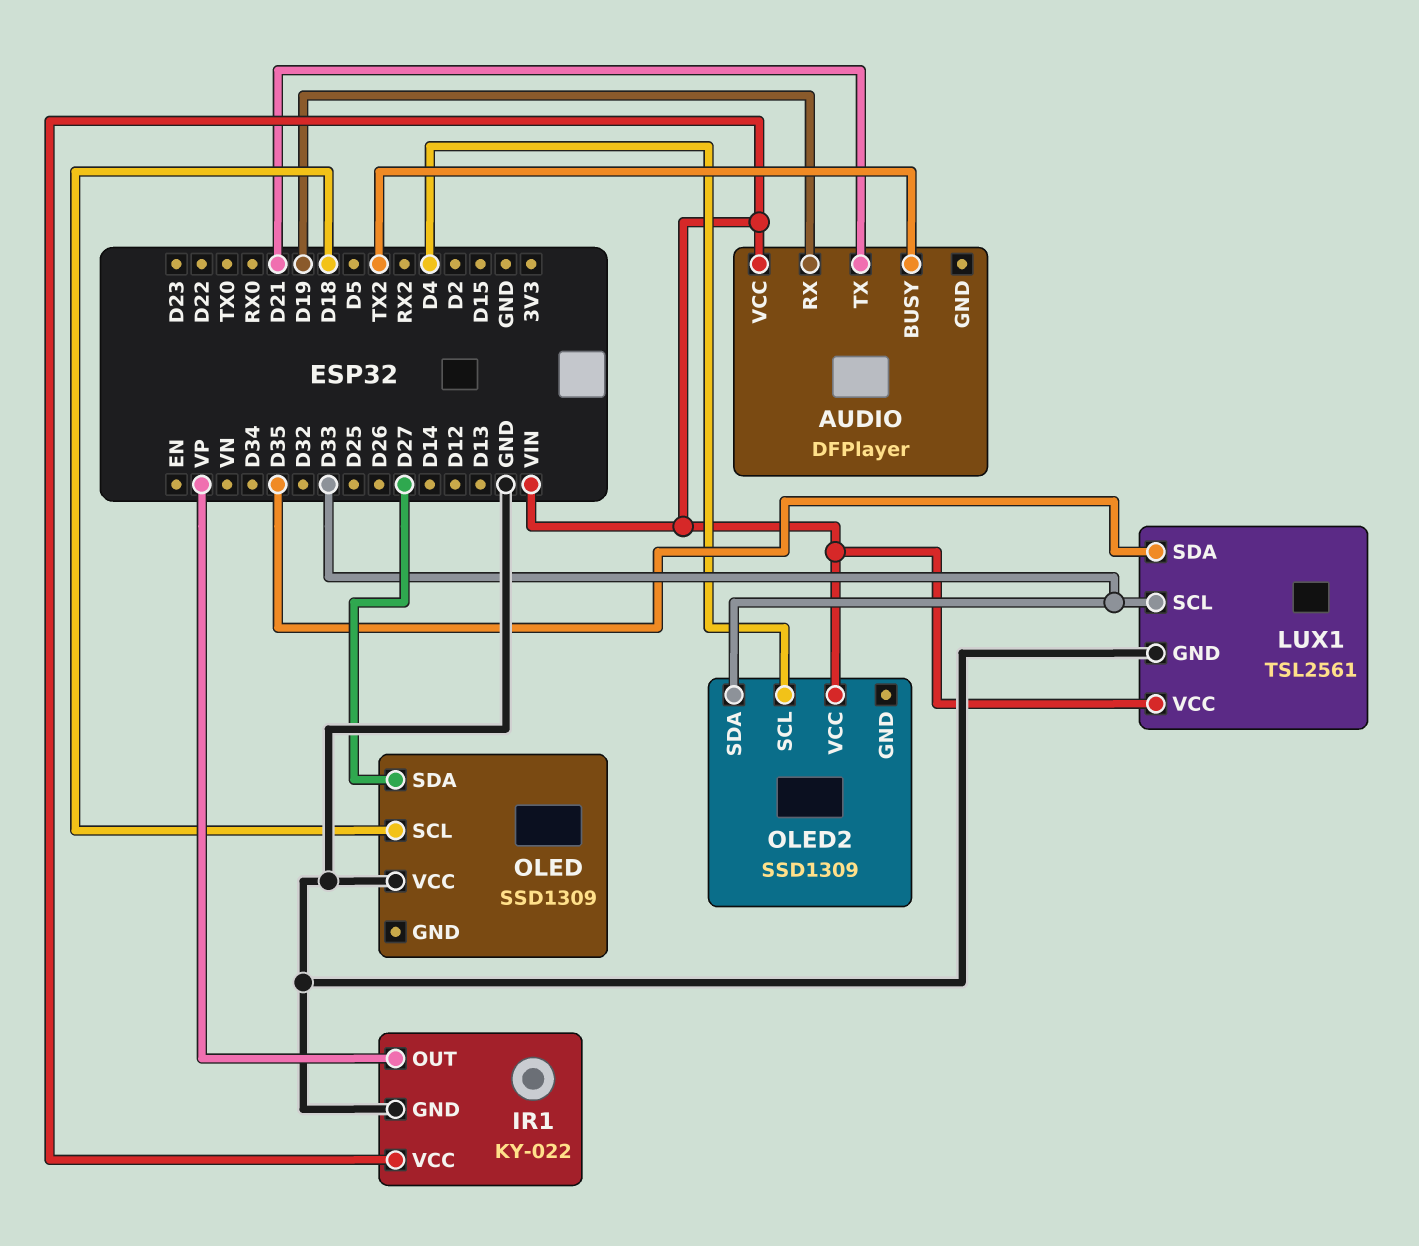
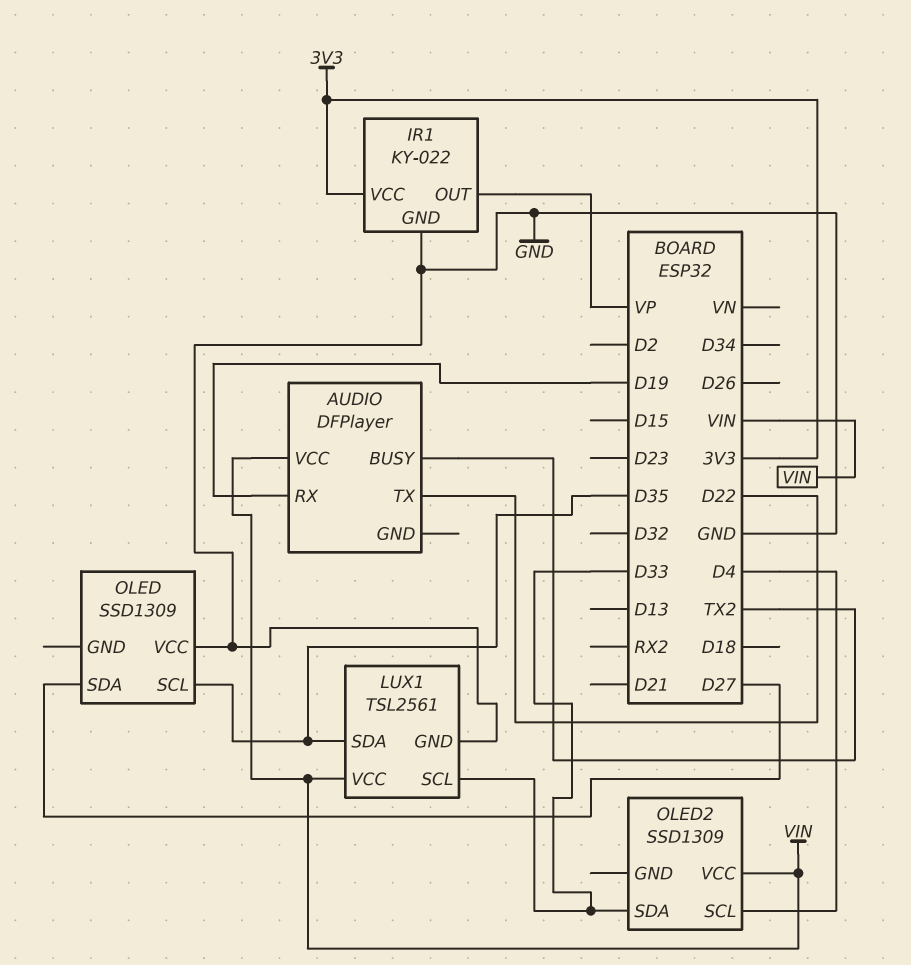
AUDIO pin TX: D21 -> D22
IR1 pin VCC: VIN -> 3V3
OLED pin SCL: D18 -> D35

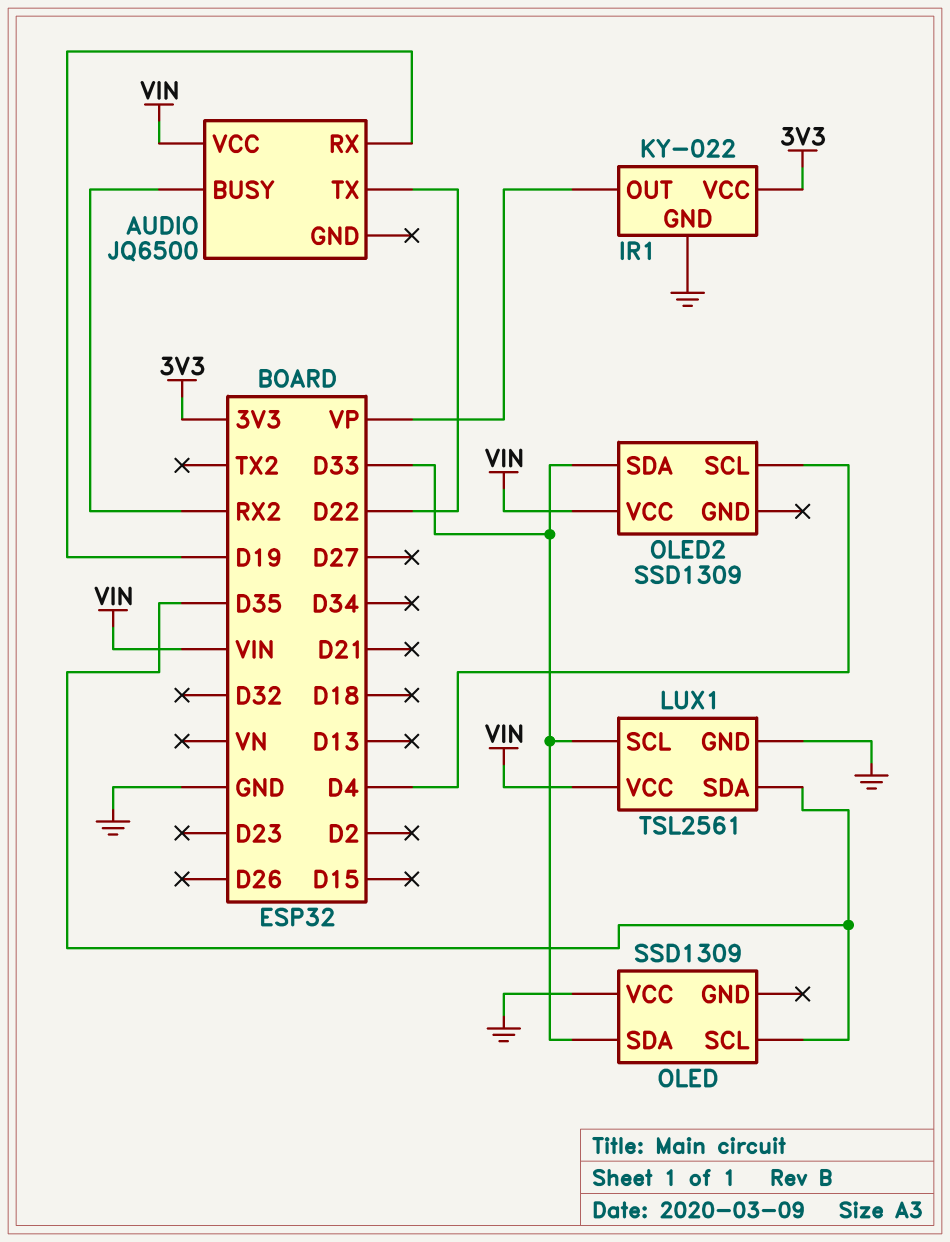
AUDIO: DFPlayer -> JQ6500
AUDIO pin BUSY: TX2 -> RX2
OLED pin SDA: D27 -> D33

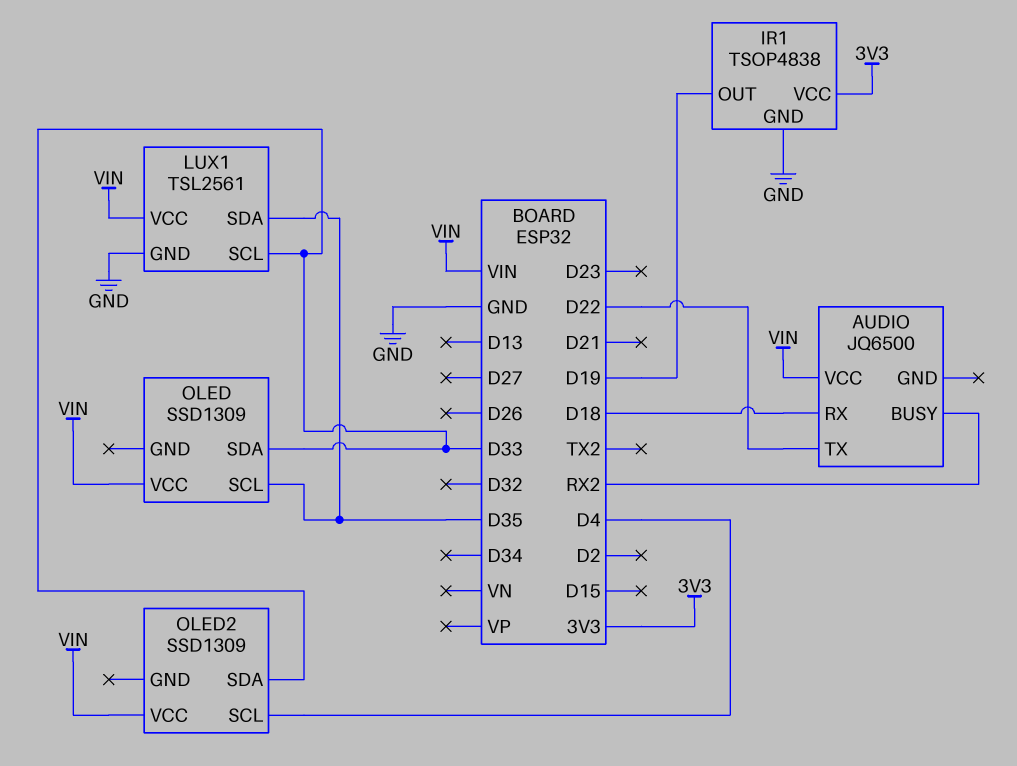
AUDIO pin RX: D19 -> D18
IR1: KY-022 -> TSOP4838
IR1 pin OUT: VP -> D19
OLED pin VCC: GND -> VIN

